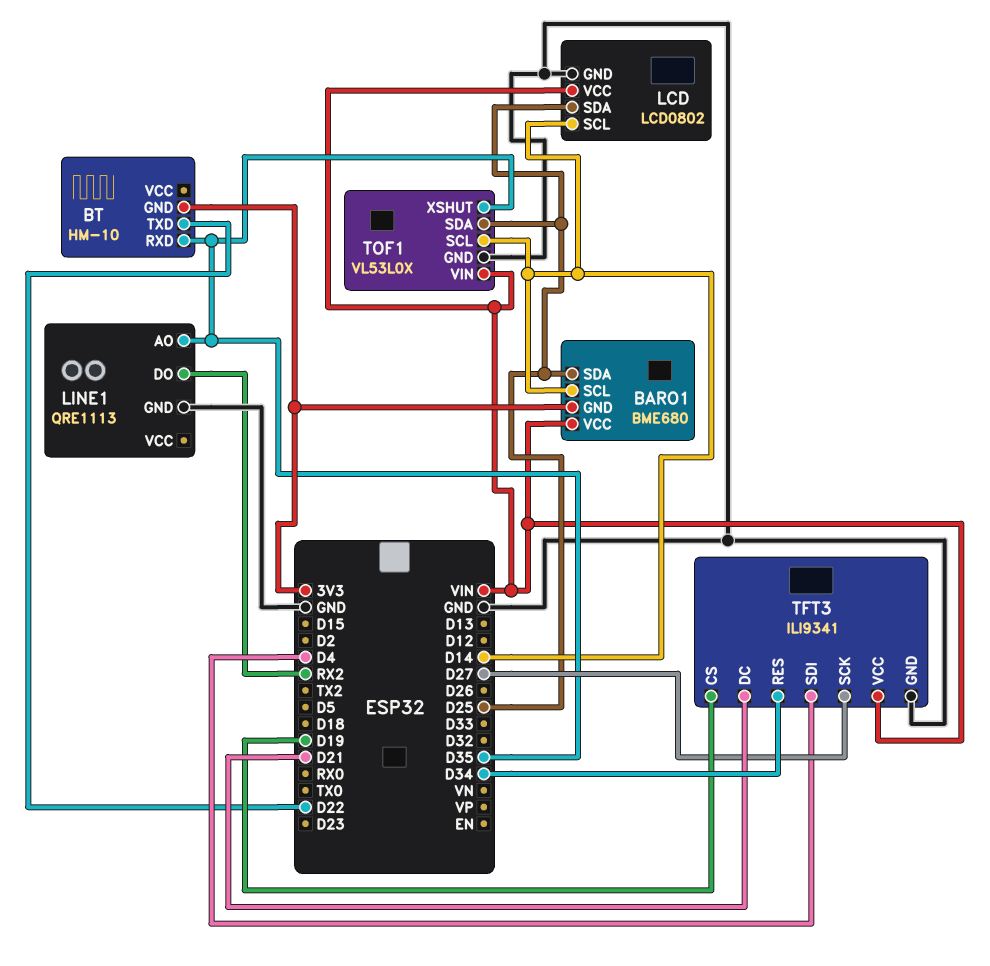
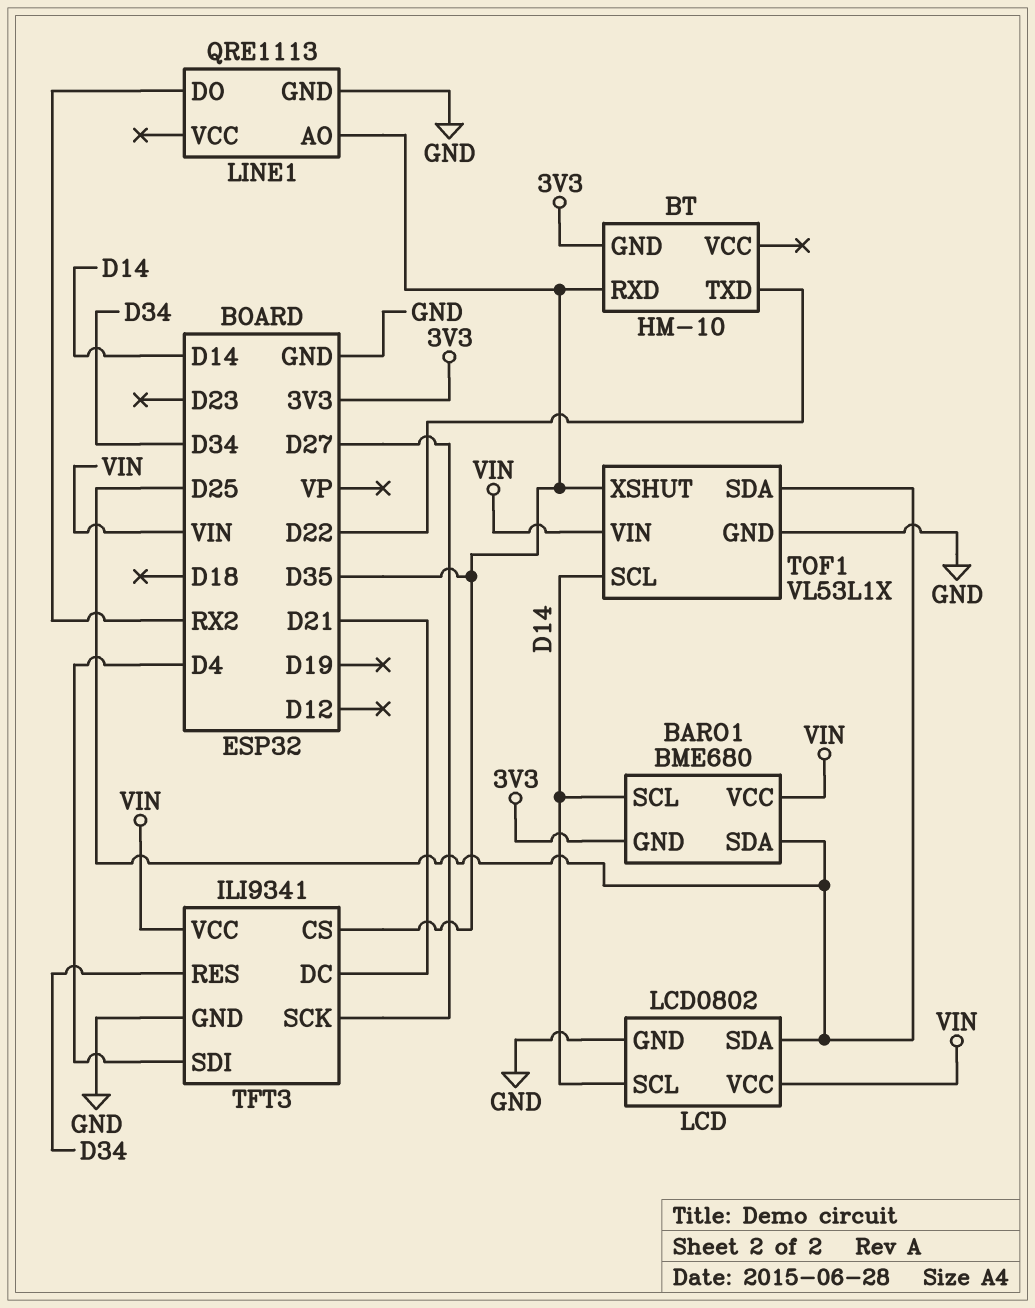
TFT3 pin CS: D19 -> D35
TOF1: VL53L0X -> VL53L1X

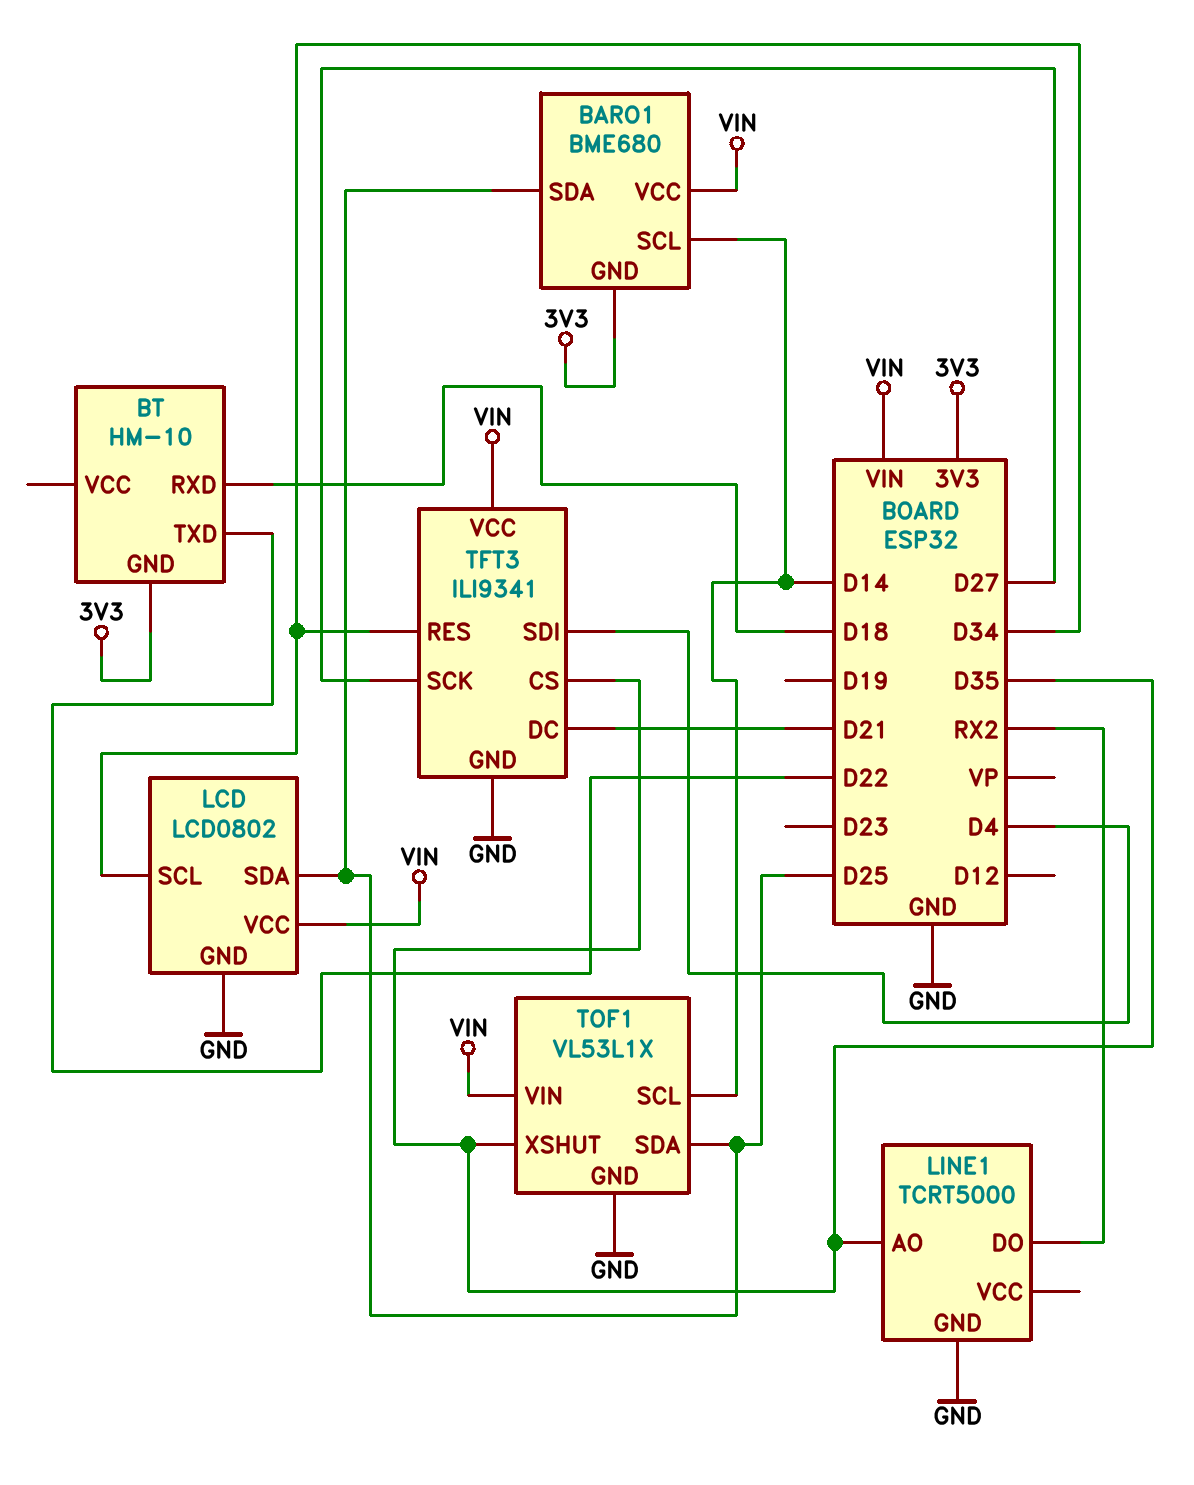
BT pin RXD: D35 -> D18
LCD pin SCL: D14 -> D34
LINE1: QRE1113 -> TCRT5000

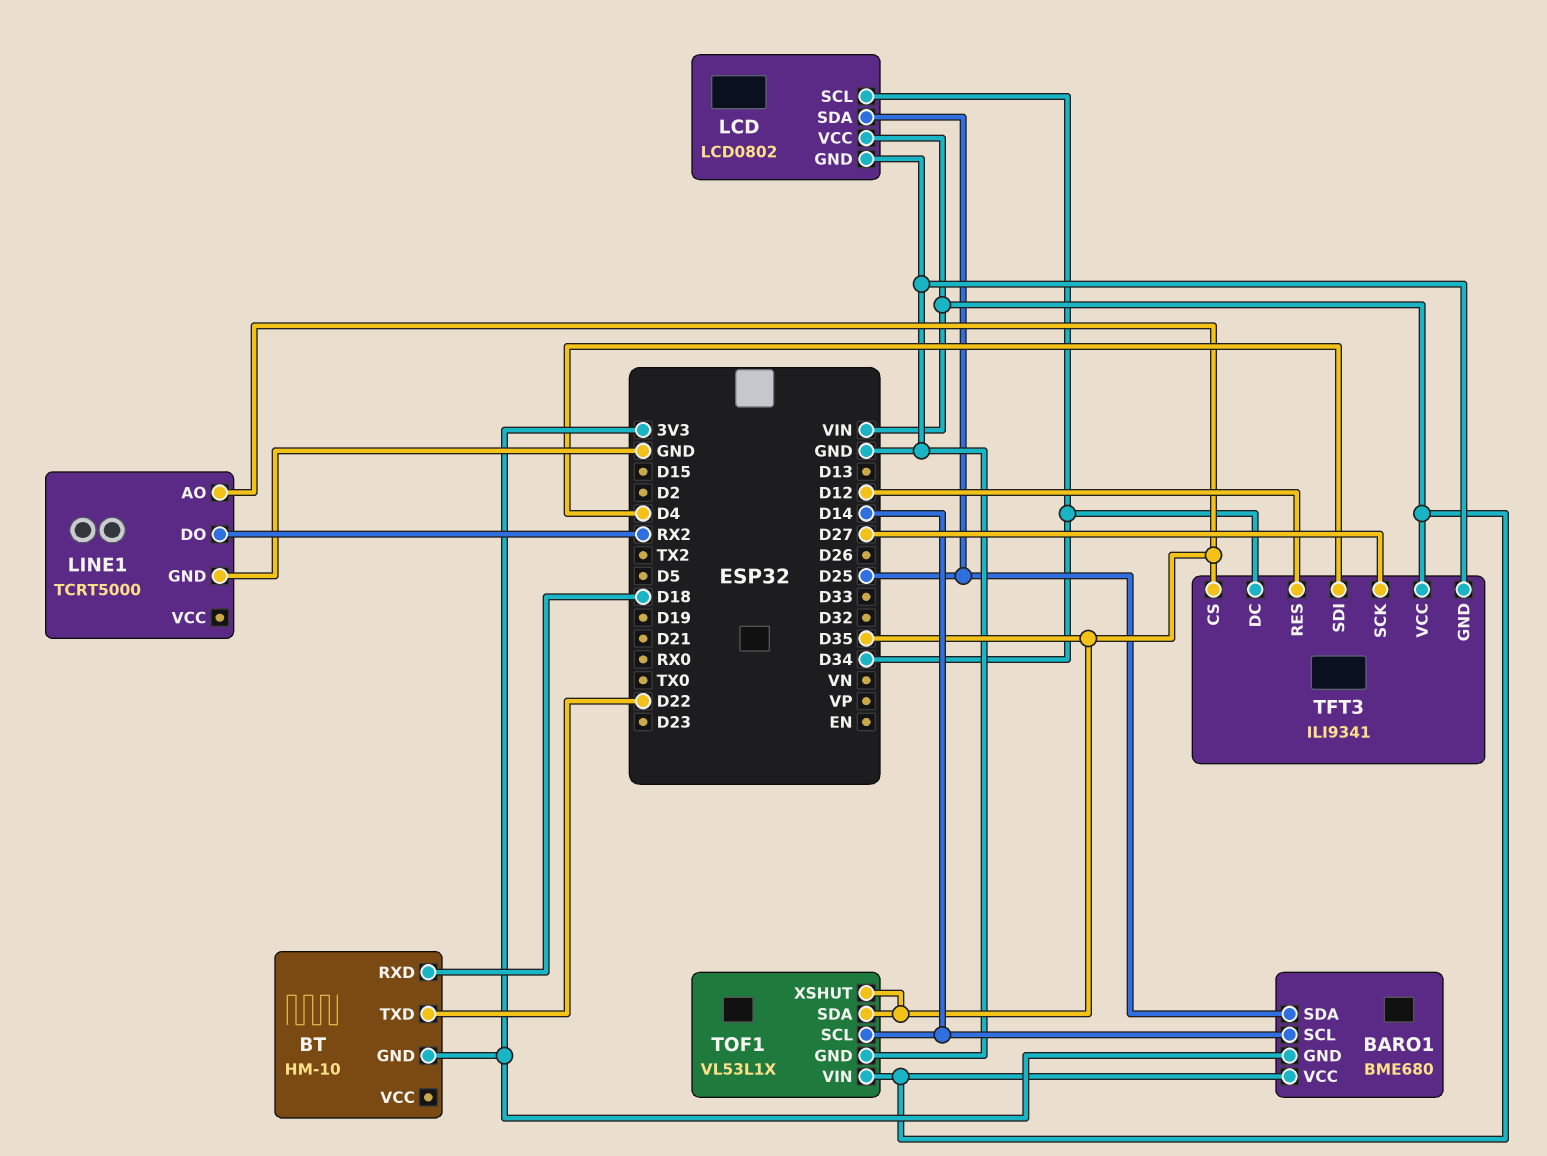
TFT3 pin DC: D21 -> D34
TFT3 pin RES: D34 -> D12
TOF1 pin SDA: D25 -> D35

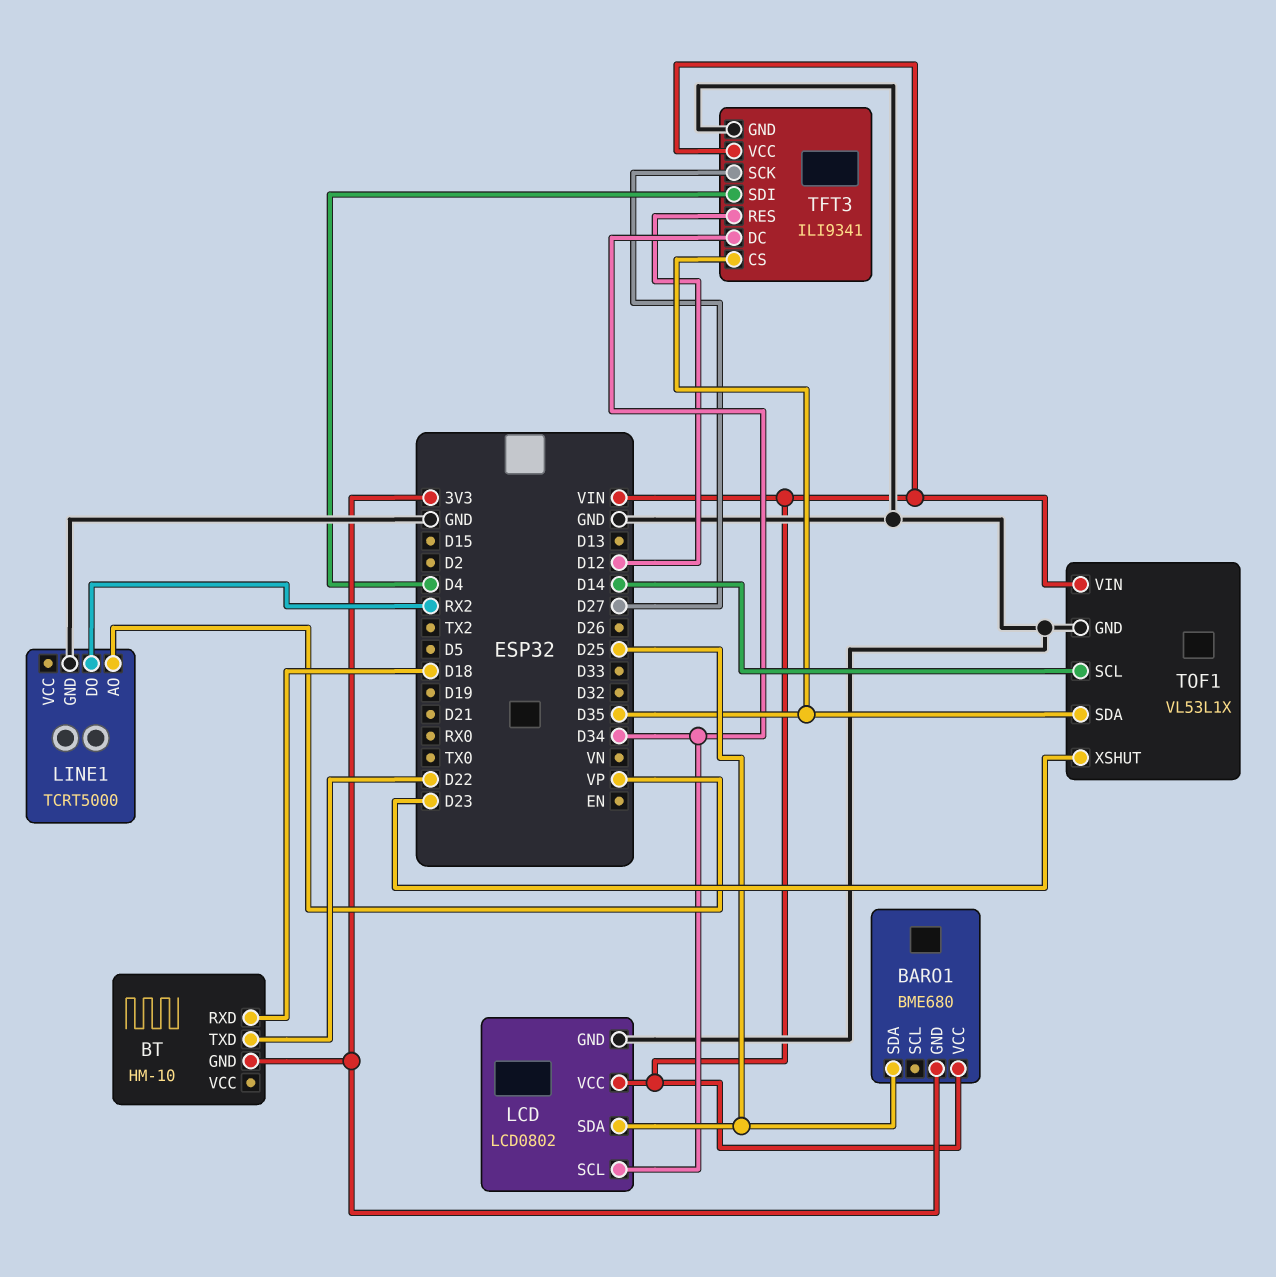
BARO1 pin SCL: D14 -> none
LINE1 pin AO: D35 -> VP
TOF1 pin XSHUT: D35 -> D23

